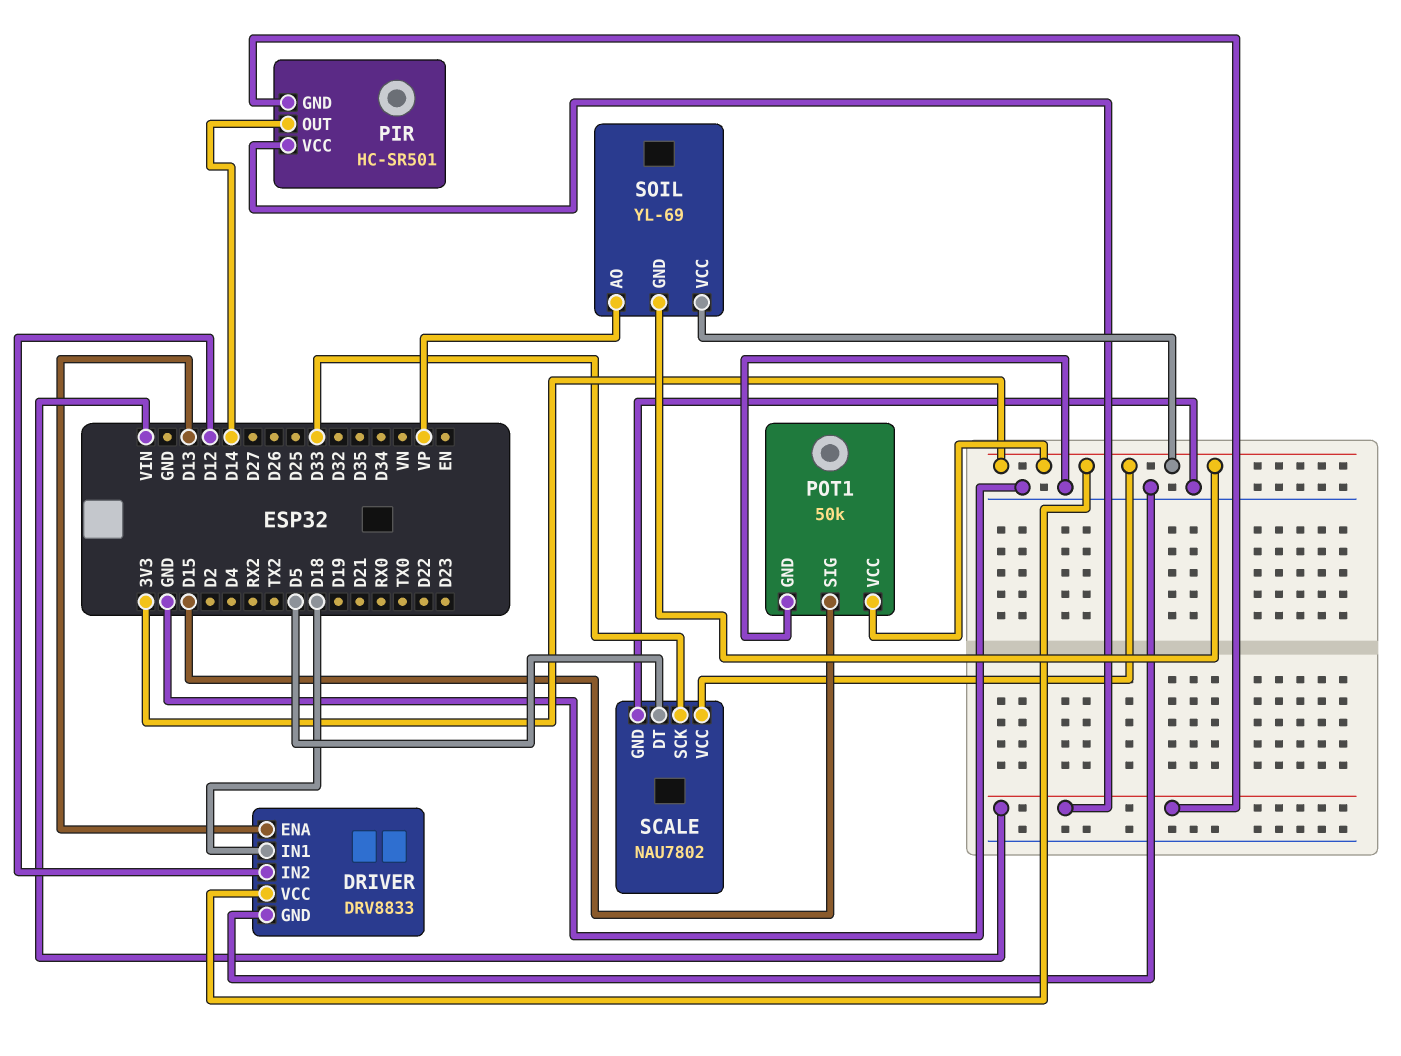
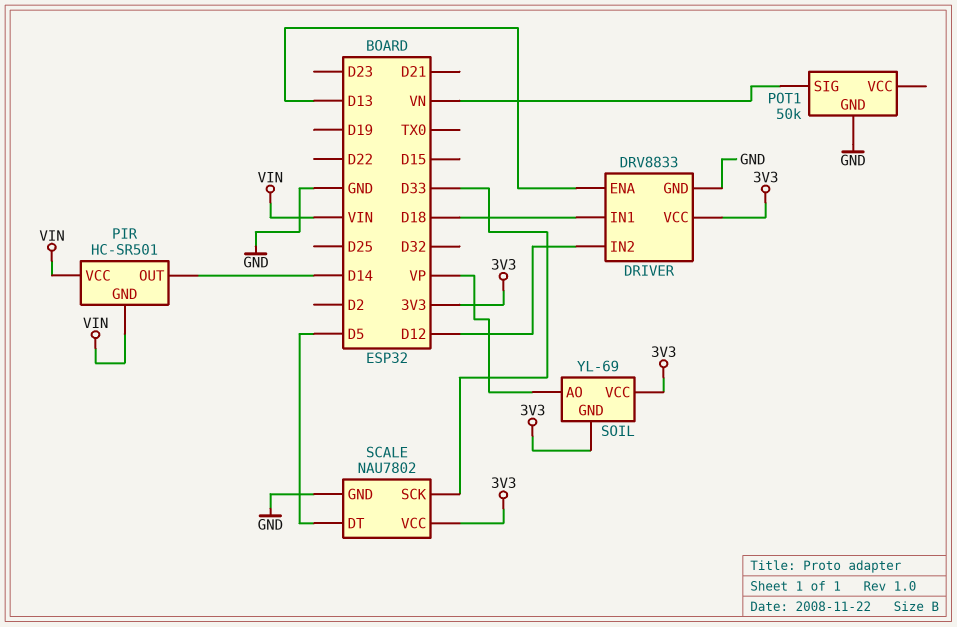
POT1 pin SIG: D15 -> VN
POT1 pin VCC: 3V3 -> none

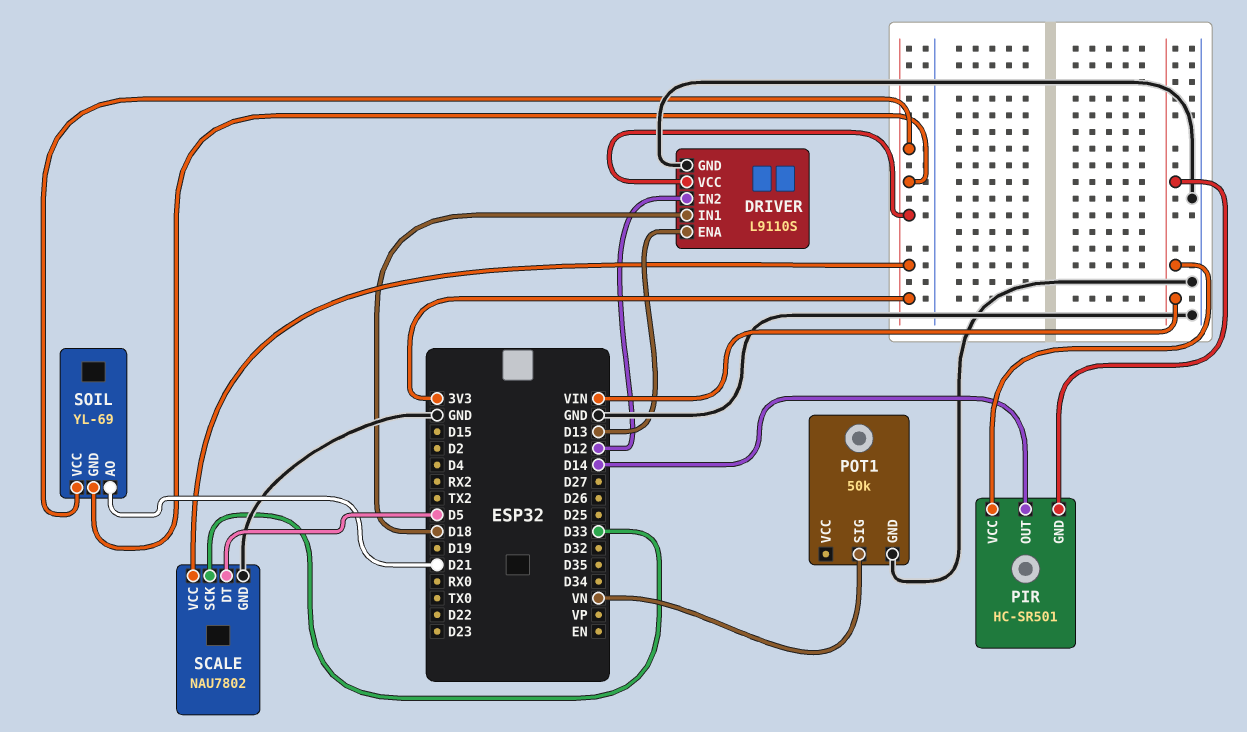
DRIVER: DRV8833 -> L9110S
SOIL pin AO: VP -> D21

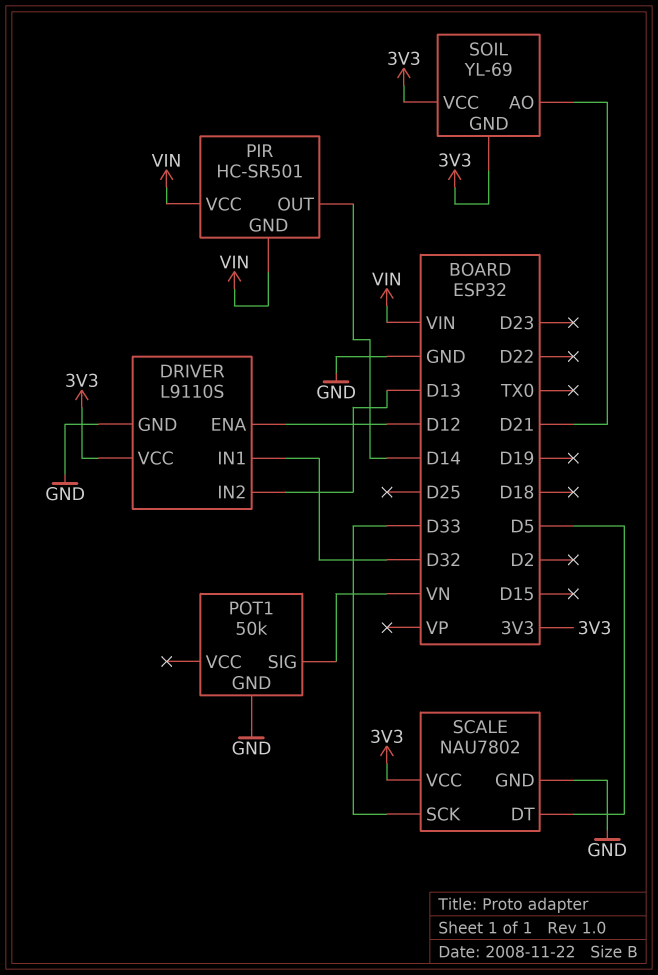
DRIVER pin ENA: D13 -> D12
DRIVER pin IN1: D18 -> D32
DRIVER pin IN2: D12 -> D13

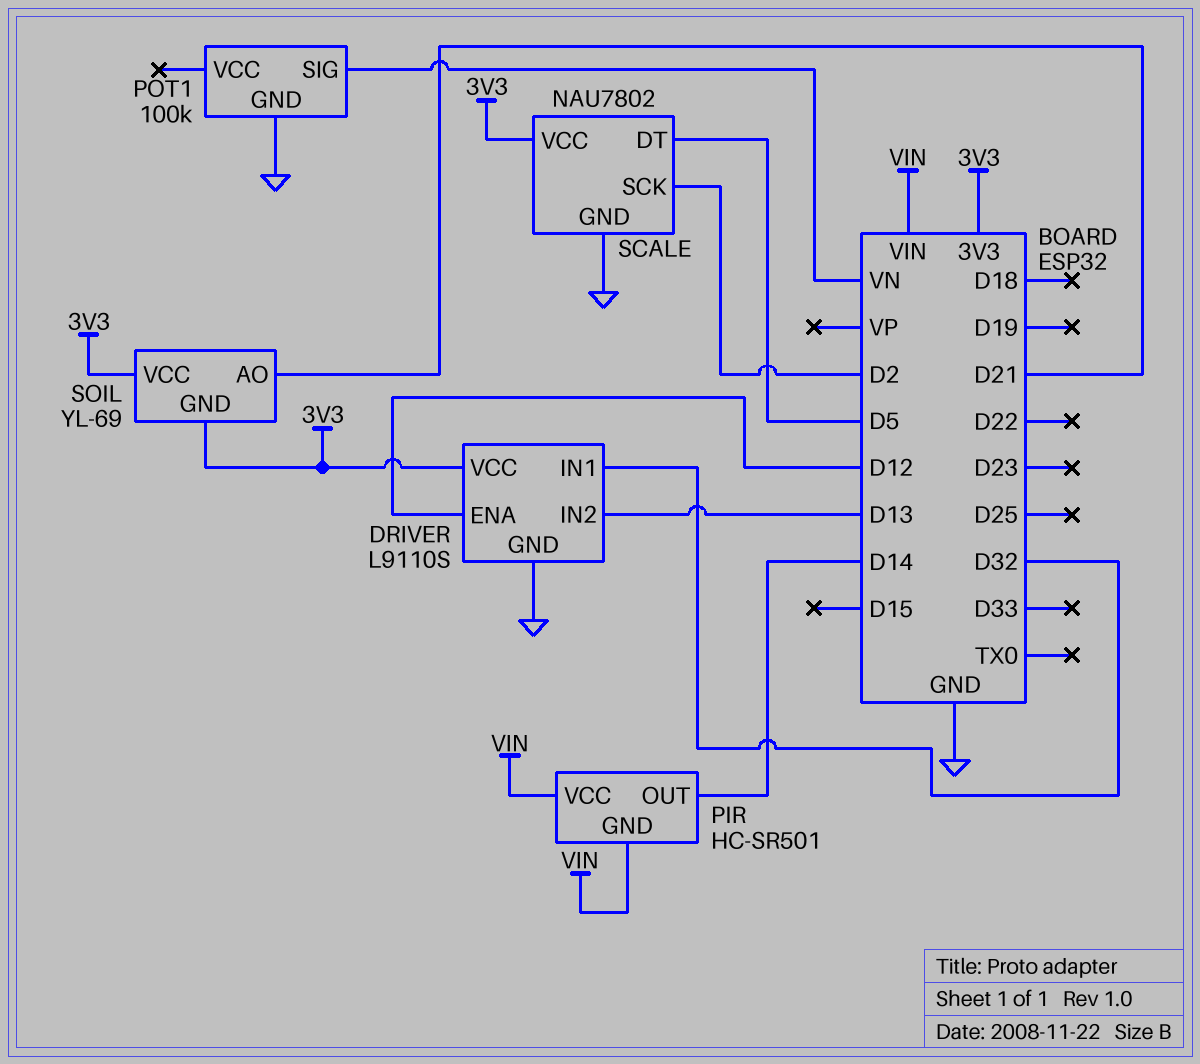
POT1: 50k -> 100k
SCALE pin SCK: D33 -> D2

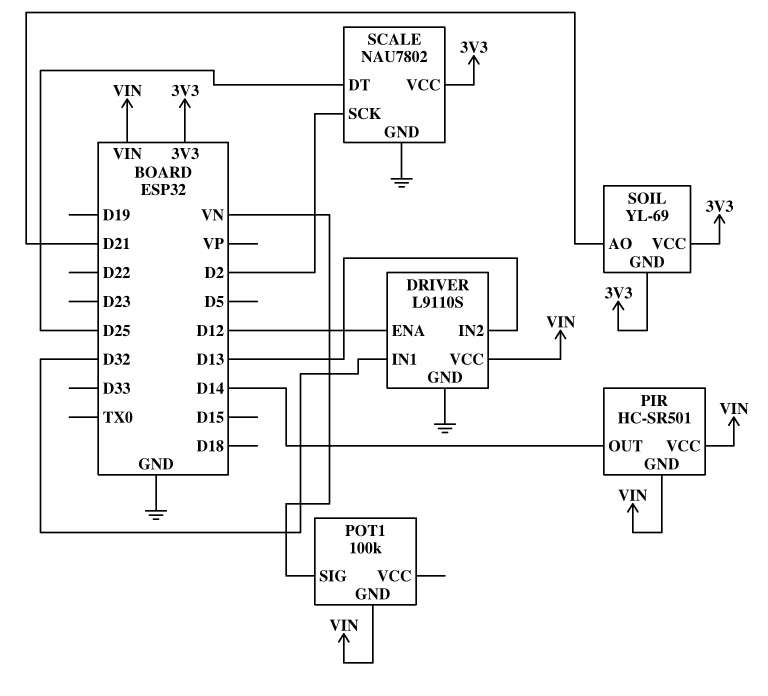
DRIVER pin VCC: 3V3 -> VIN
POT1 pin GND: GND -> VIN
SCALE pin DT: D5 -> D25

